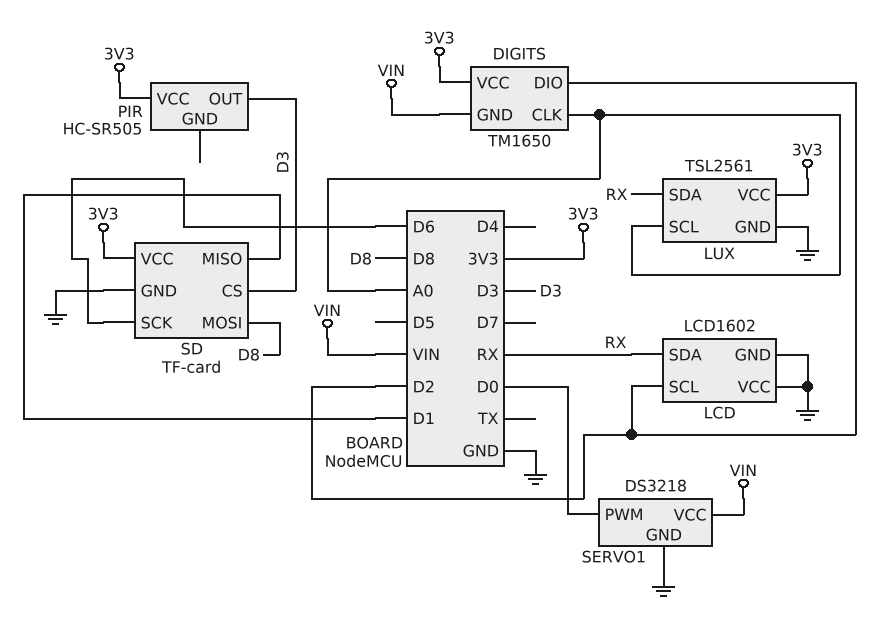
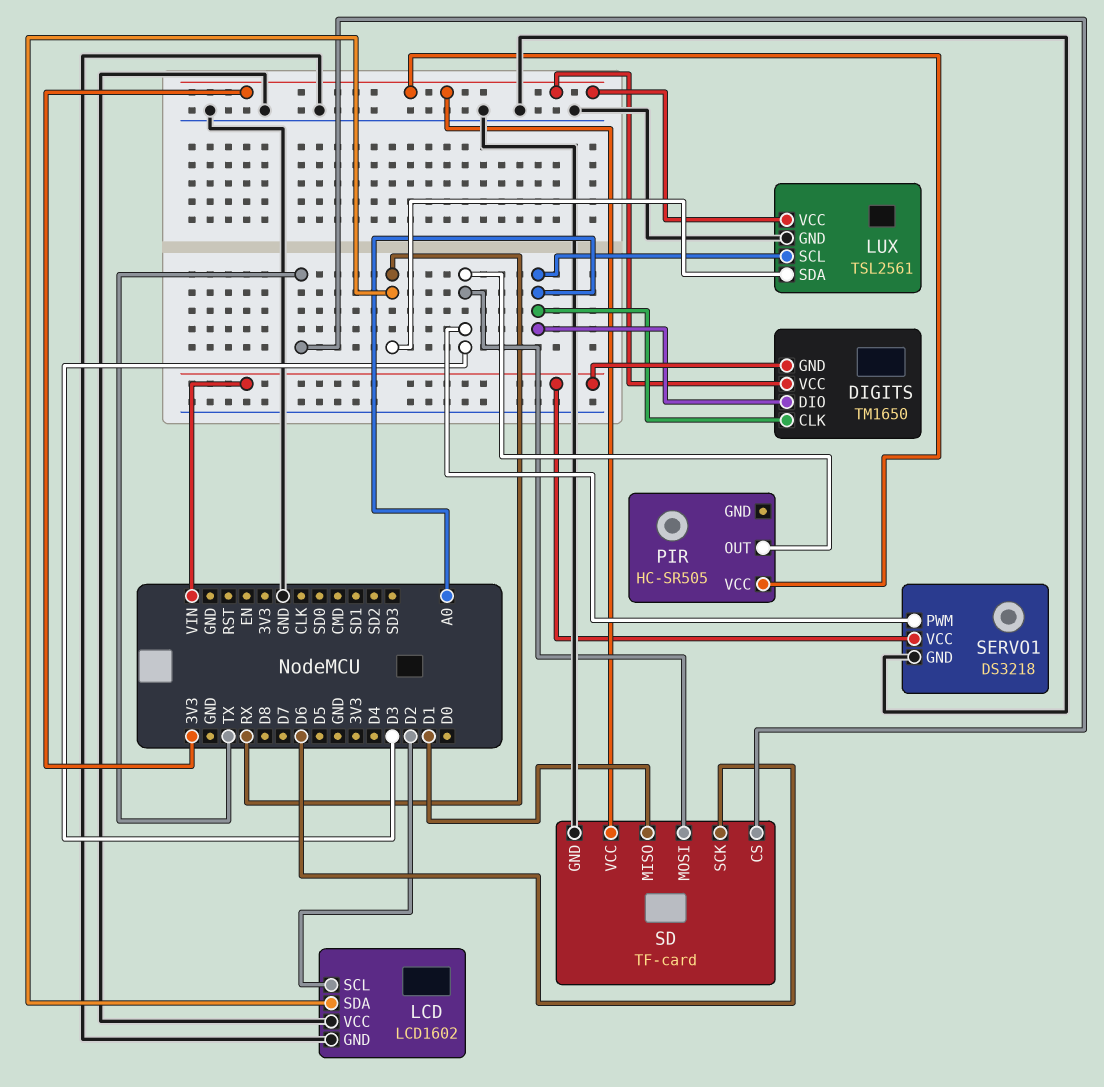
DIGITS pin DIO: D2 -> A0
SD pin CS: D3 -> TX
SD pin MOSI: D8 -> D3
SERVO1 pin PWM: D0 -> D3

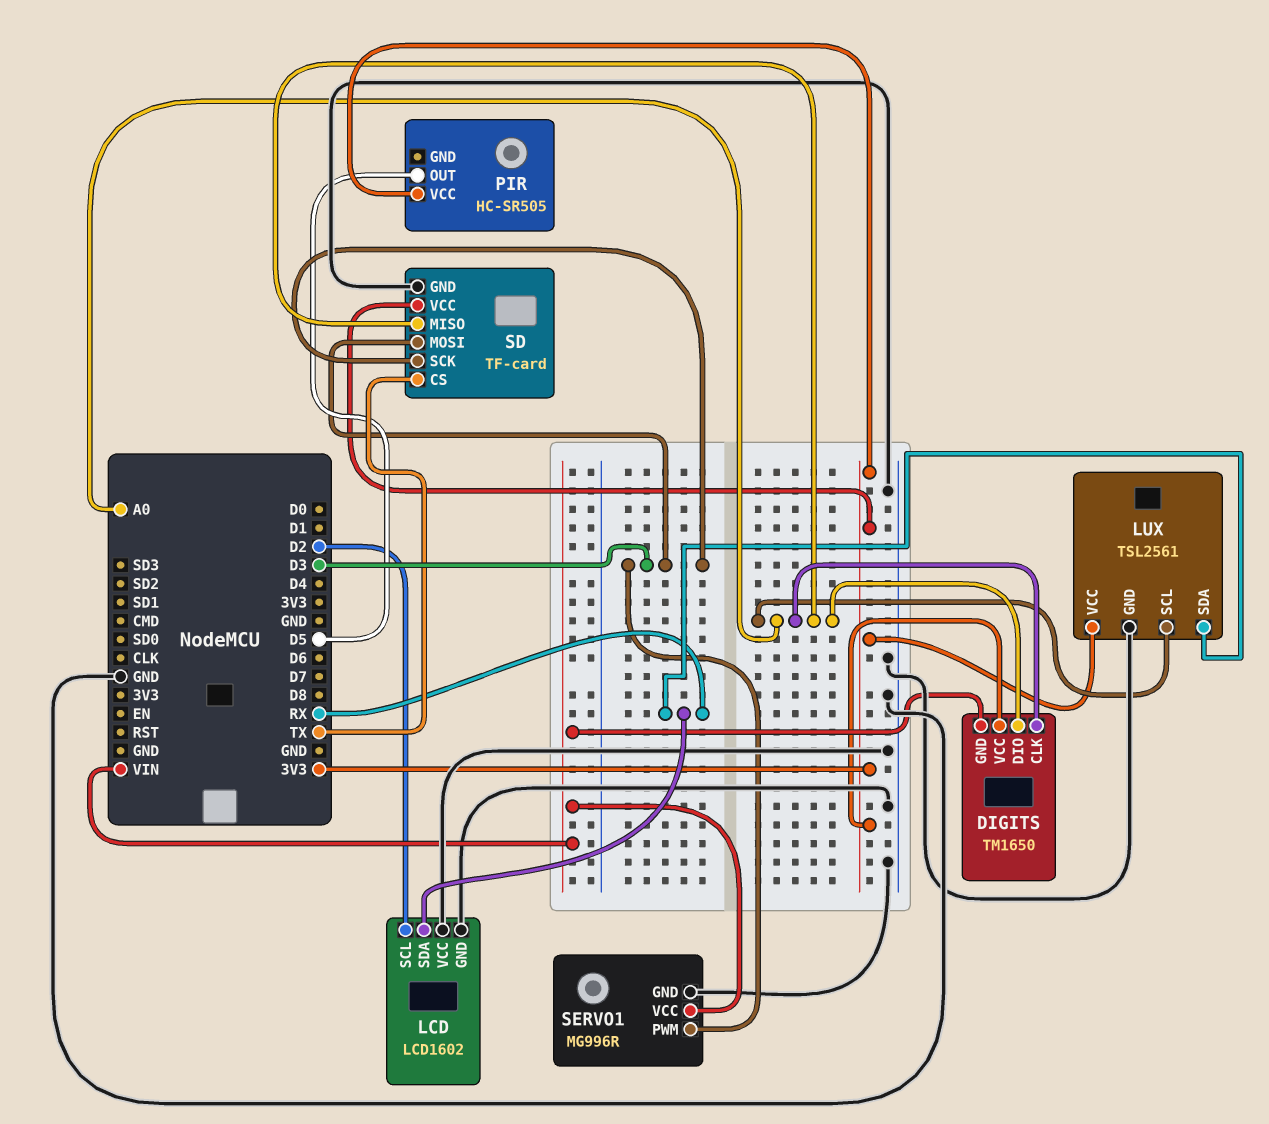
PIR pin OUT: D3 -> D5
SD pin MISO: D1 -> A0
SD pin SCK: D6 -> D3
SERVO1: DS3218 -> MG996R

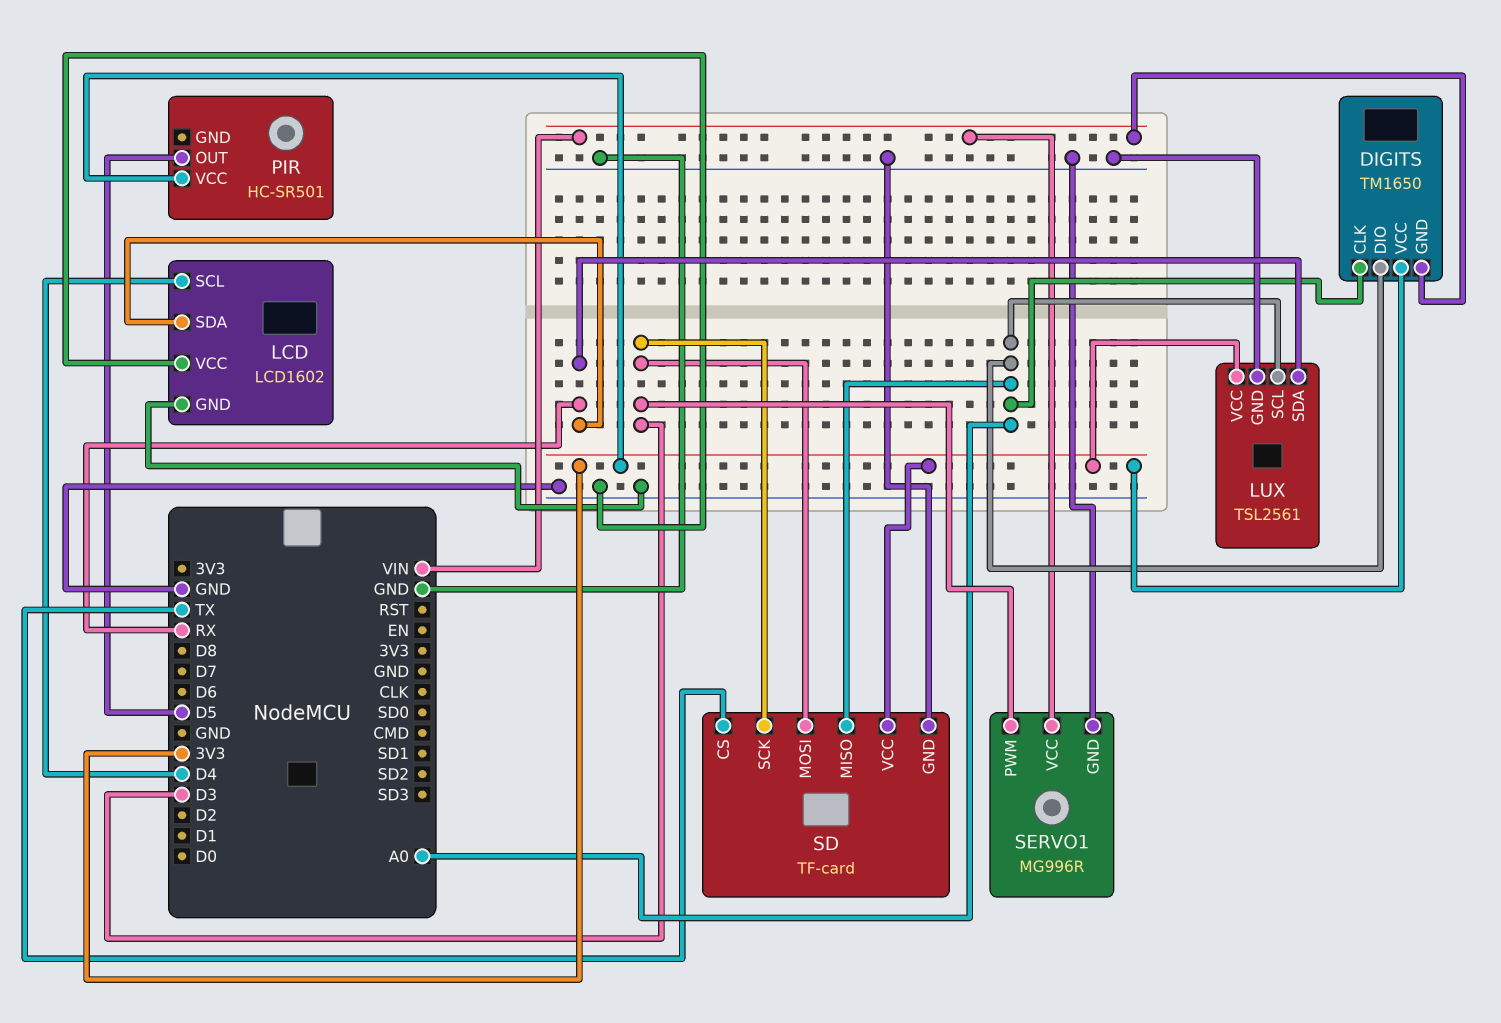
LCD pin SCL: D2 -> D4
PIR: HC-SR505 -> HC-SR501

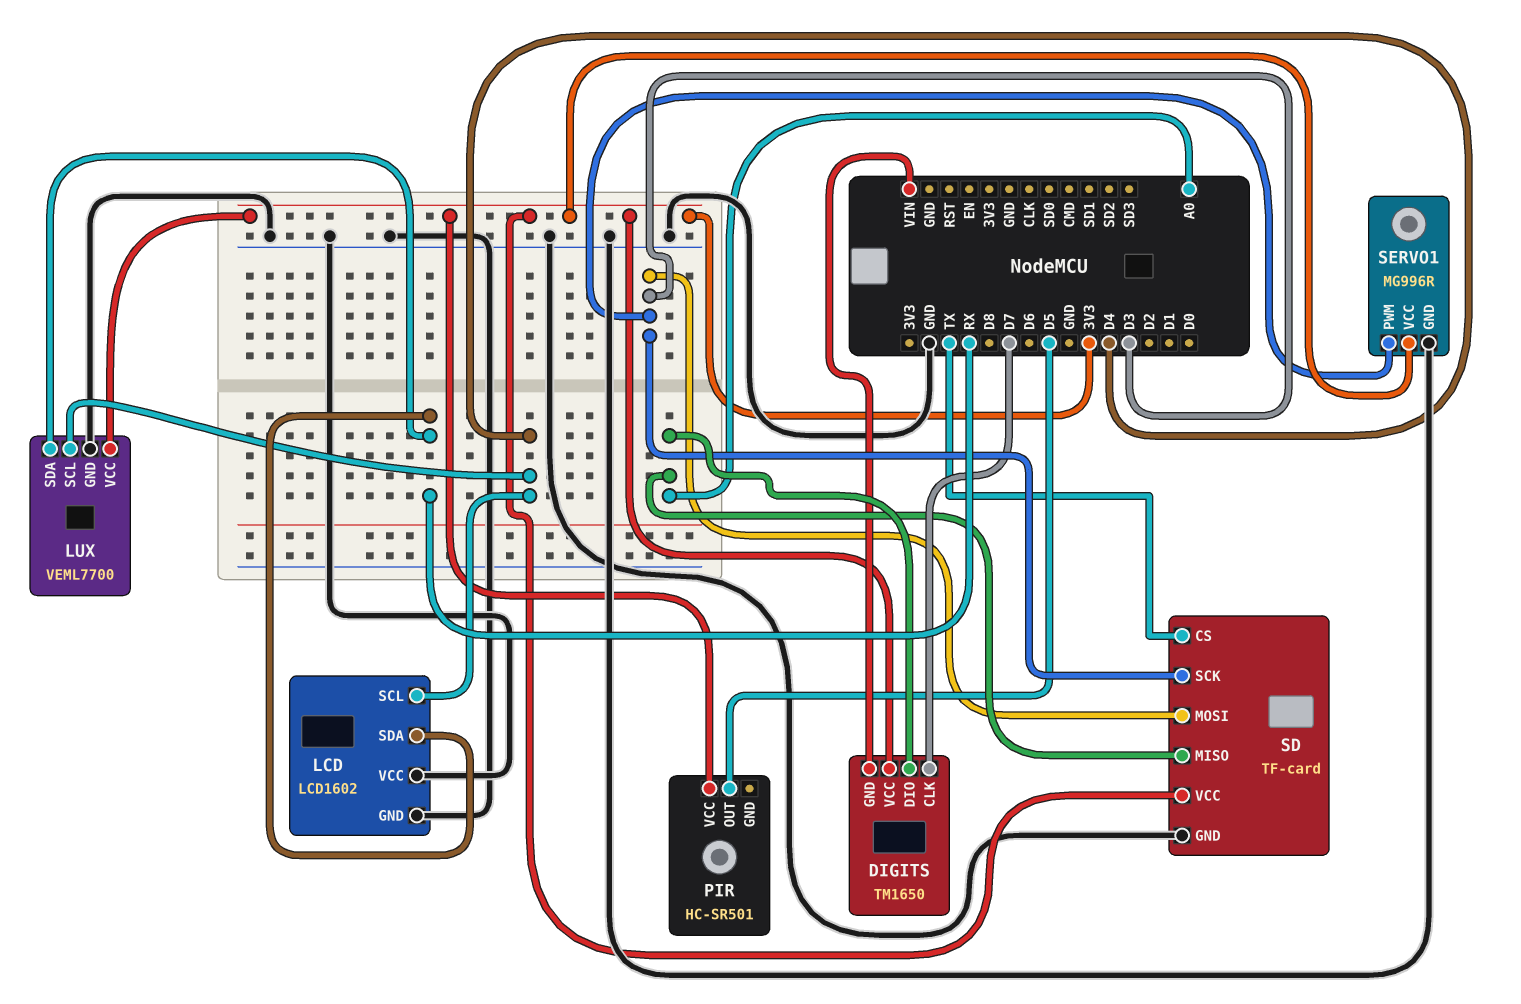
DIGITS pin CLK: A0 -> D7
LUX: TSL2561 -> VEML7700
LUX pin SCL: A0 -> D4
SERVO1 pin VCC: VIN -> 3V3

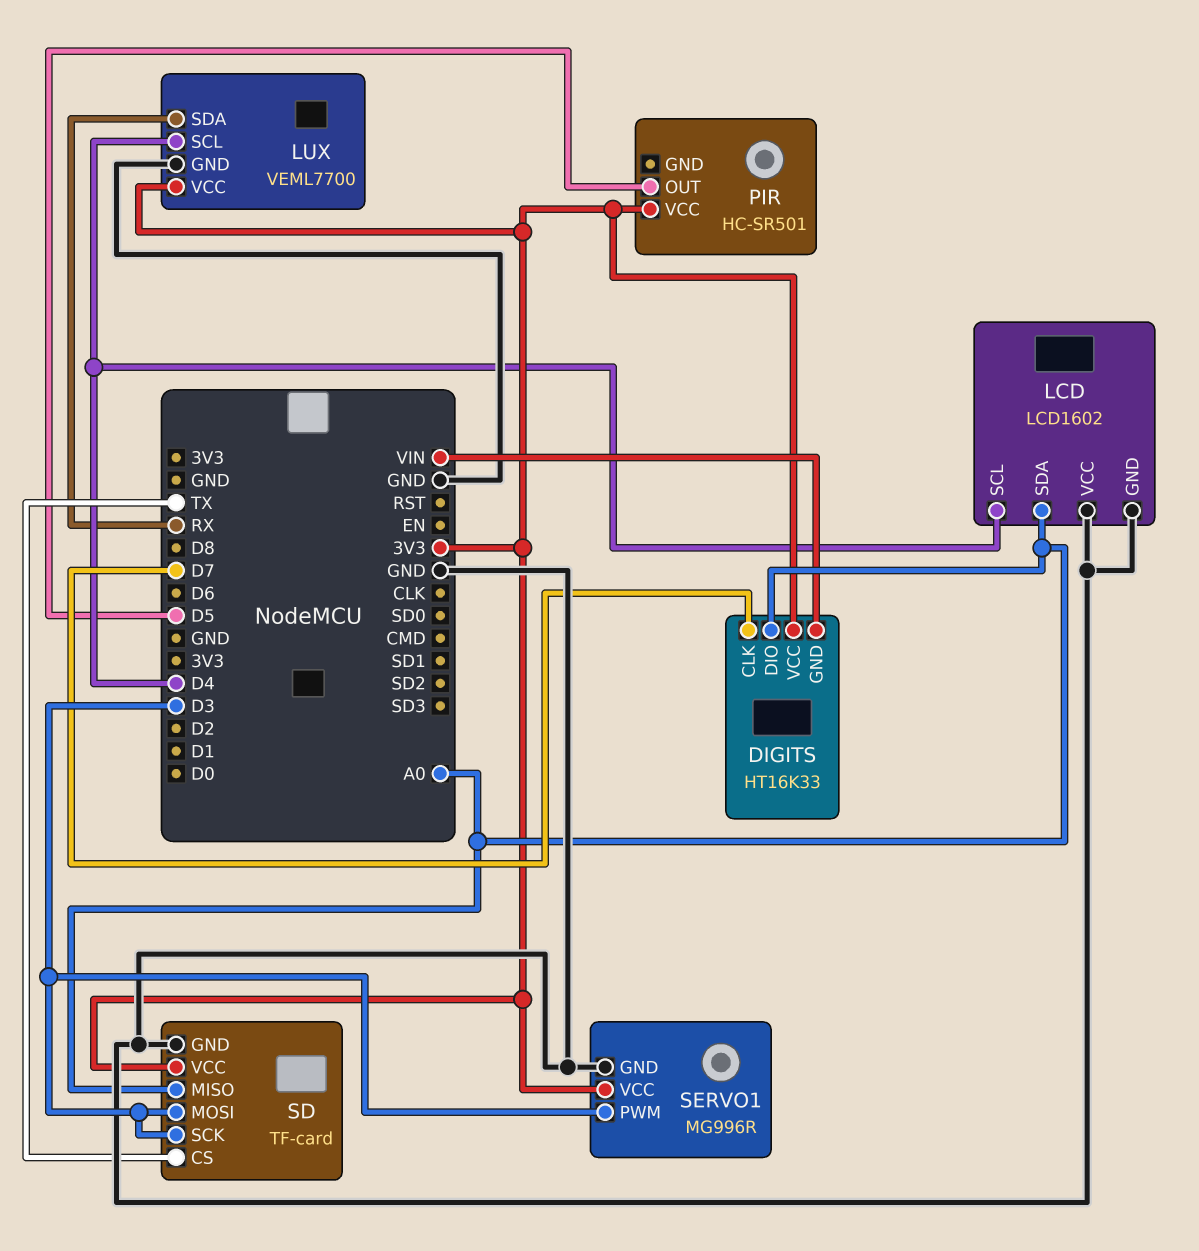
DIGITS: TM1650 -> HT16K33
LCD pin SDA: RX -> A0

